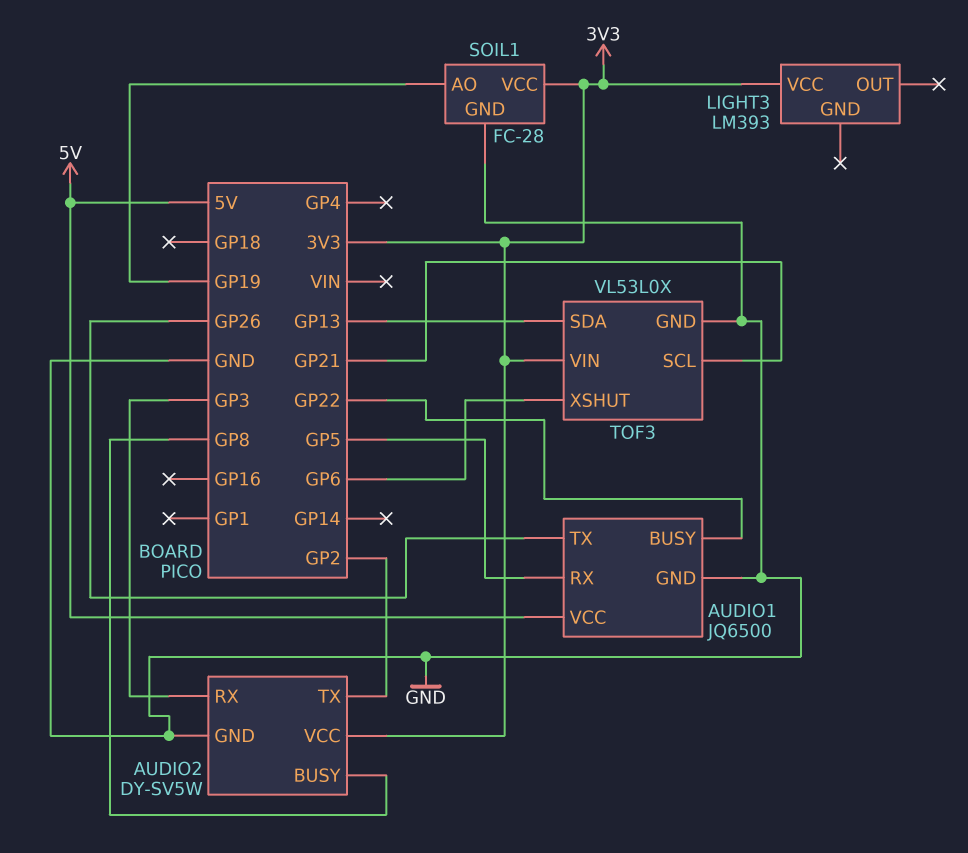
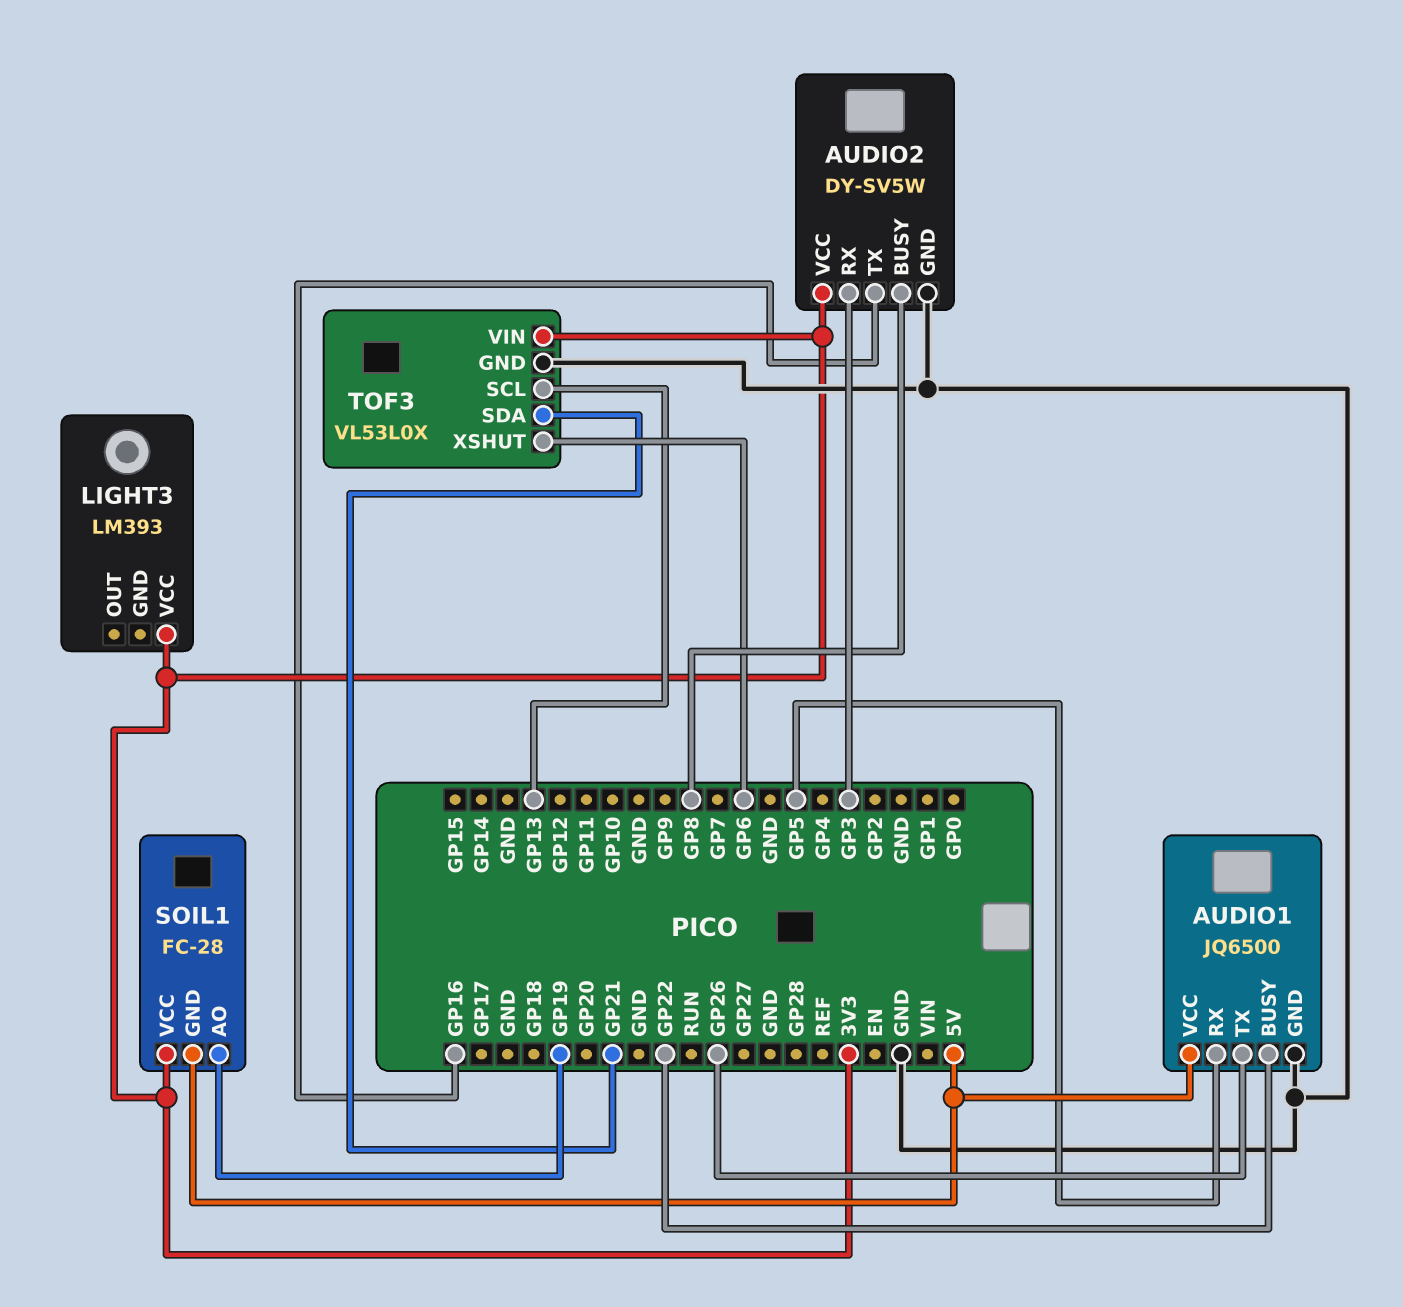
AUDIO2 pin TX: GP2 -> GP16
SOIL1 pin GND: GND -> 5V
TOF3 pin SCL: GP21 -> GP13
TOF3 pin SDA: GP13 -> GP21

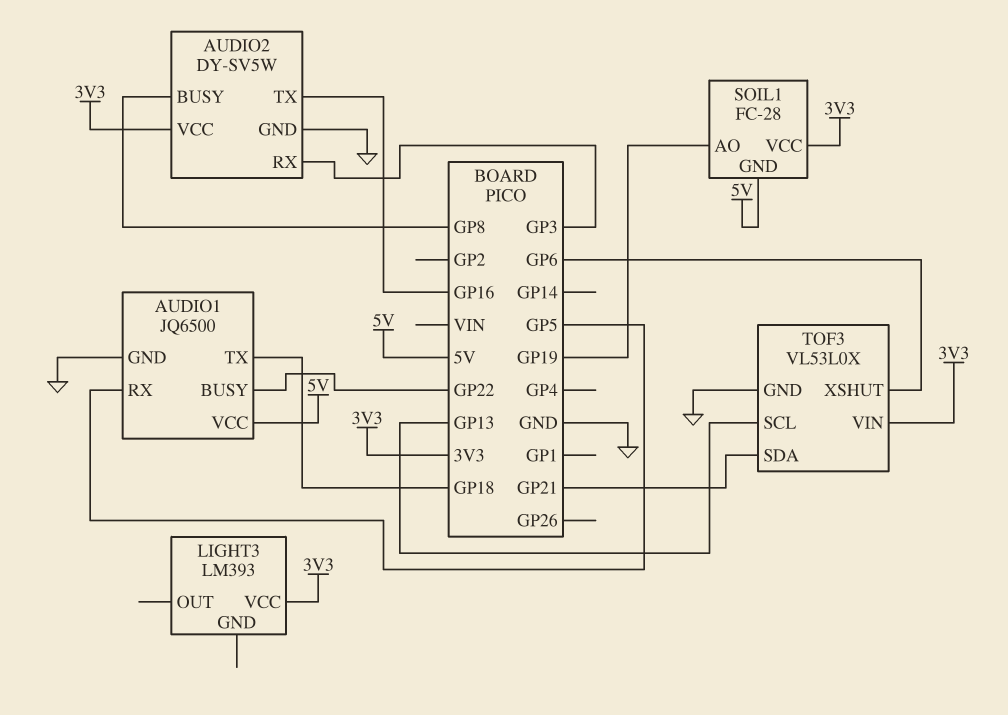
AUDIO1 pin TX: GP26 -> GP18

